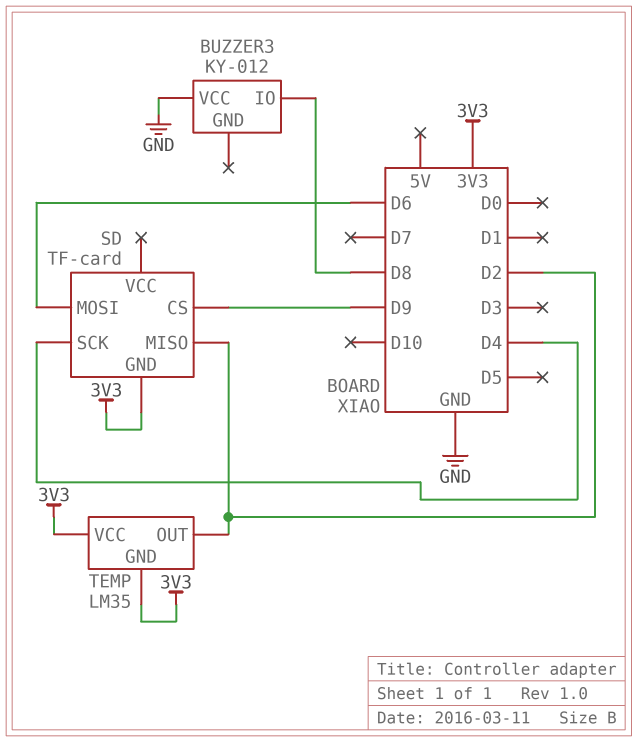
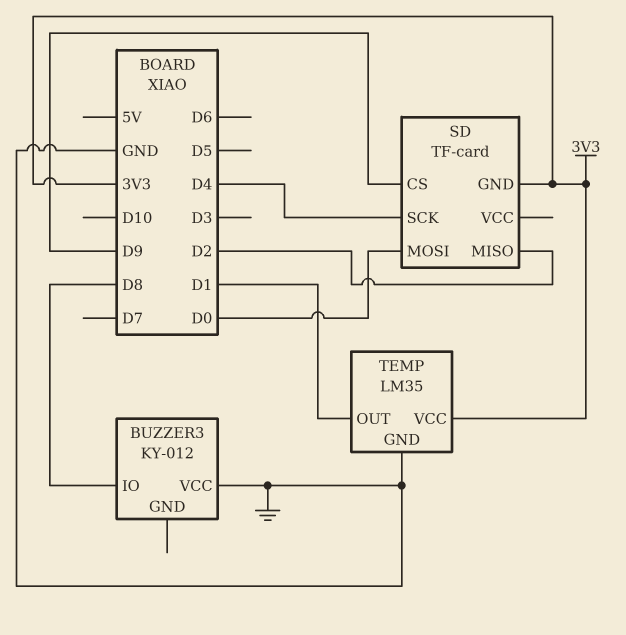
SD pin MOSI: D6 -> D0
TEMP pin GND: 3V3 -> GND
TEMP pin OUT: D2 -> D1

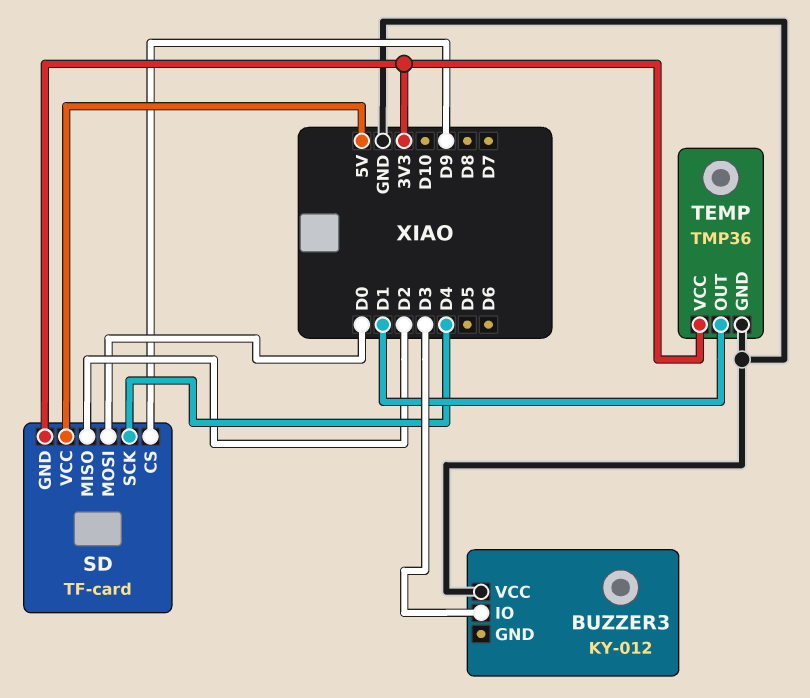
BUZZER3 pin IO: D8 -> D3
SD pin VCC: none -> 5V
TEMP: LM35 -> TMP36

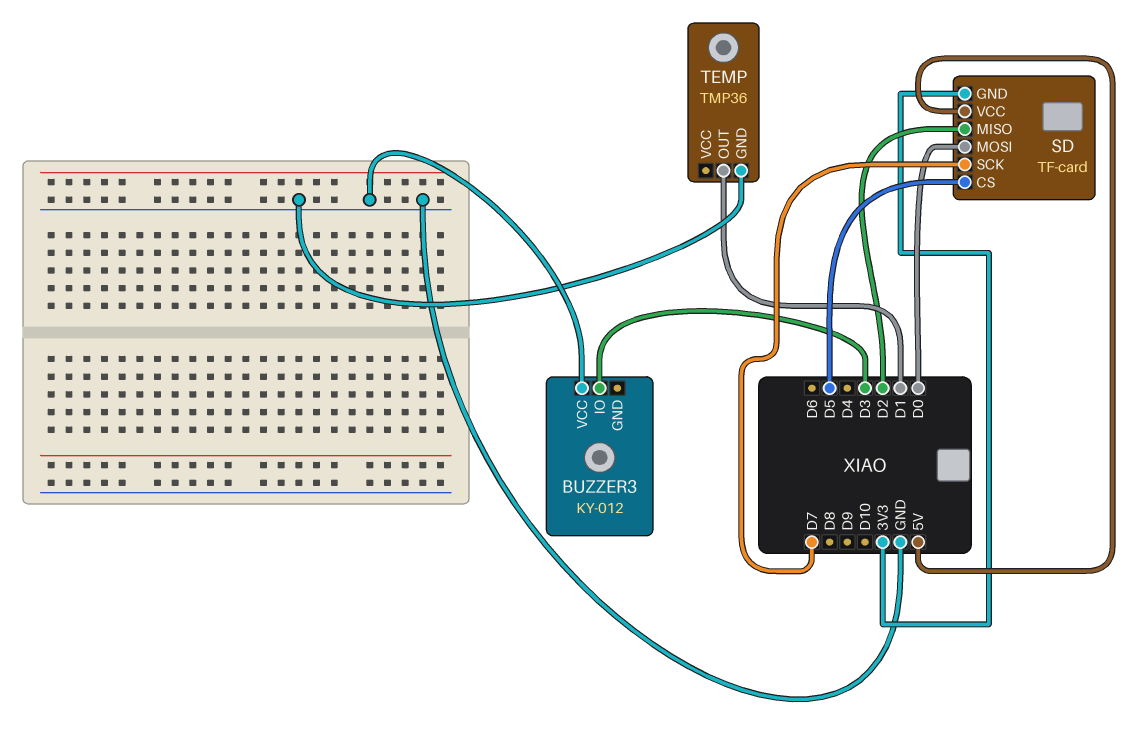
SD pin CS: D9 -> D5
SD pin SCK: D4 -> D7
TEMP pin VCC: 3V3 -> none

